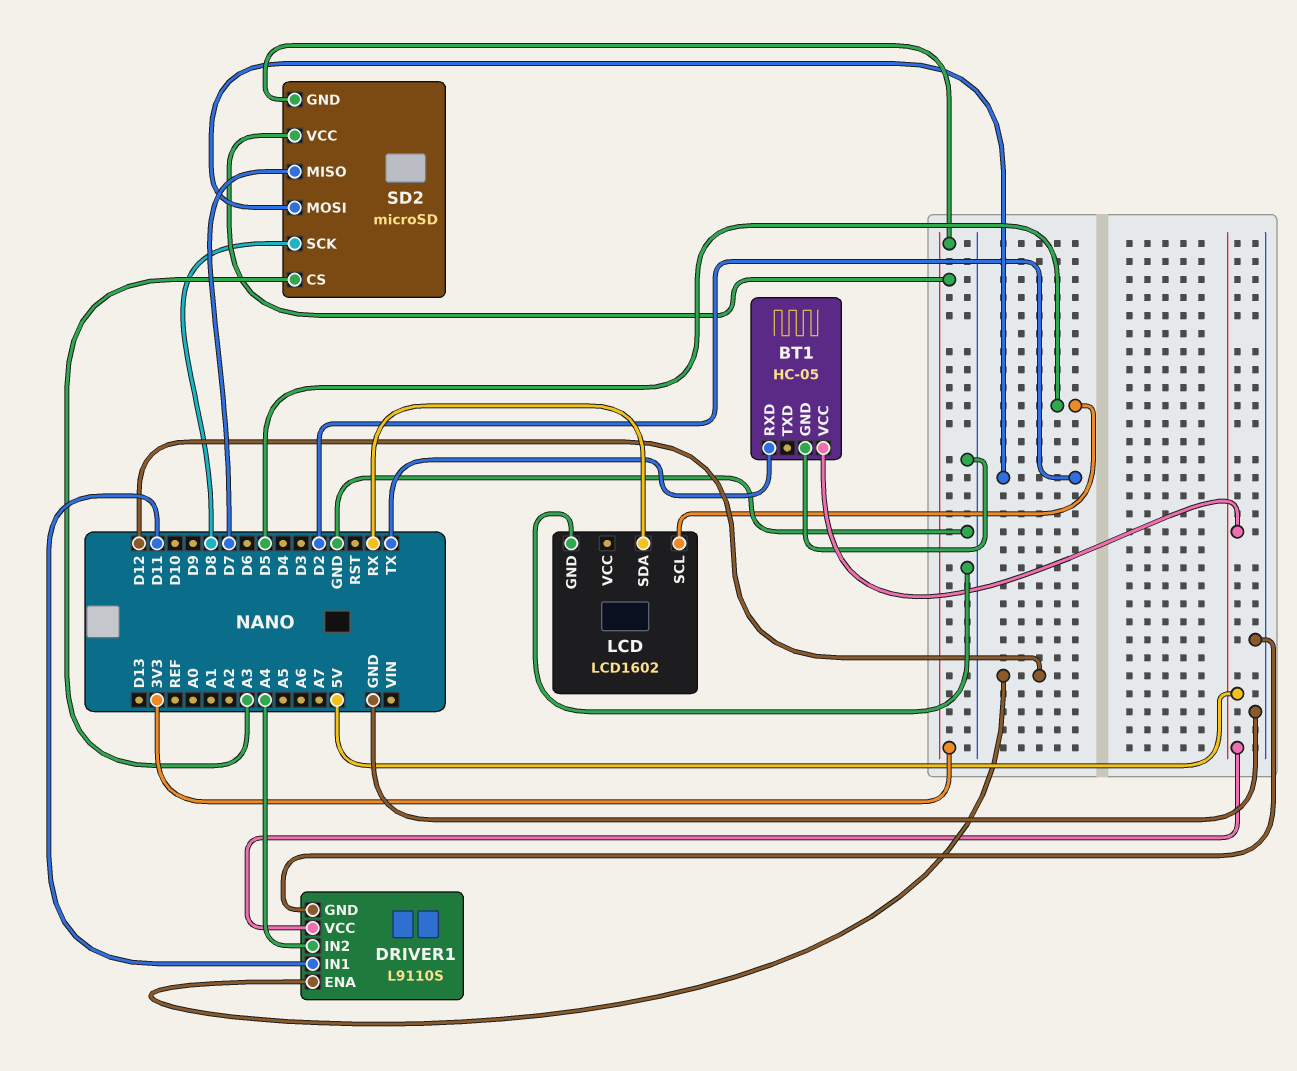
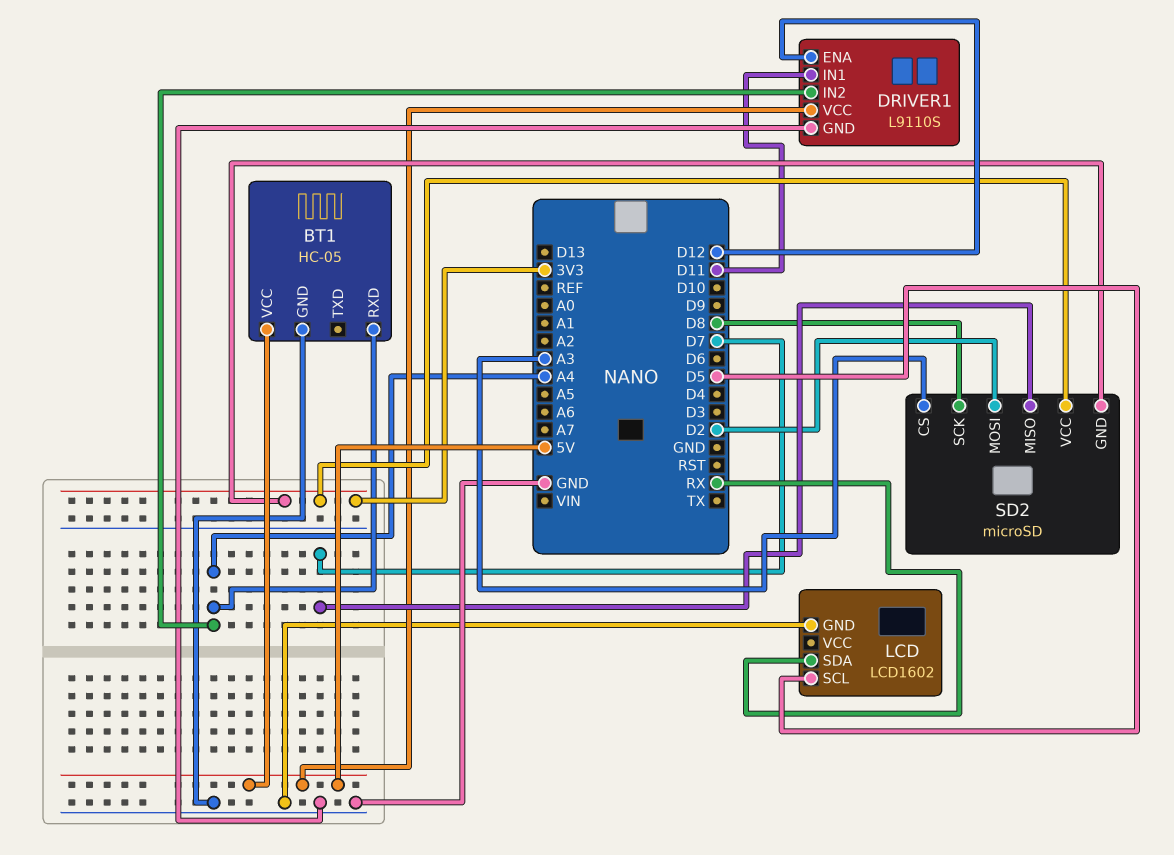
BT1 pin RXD: TX -> A4

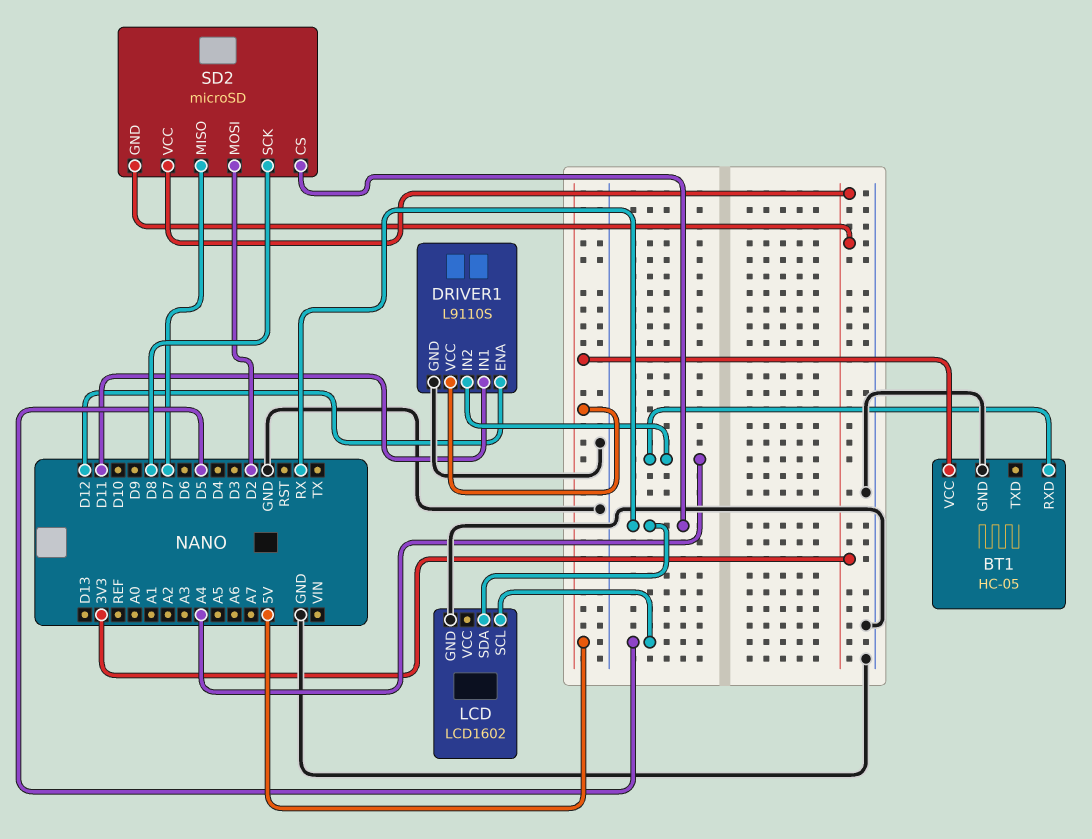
SD2 pin CS: A3 -> RX

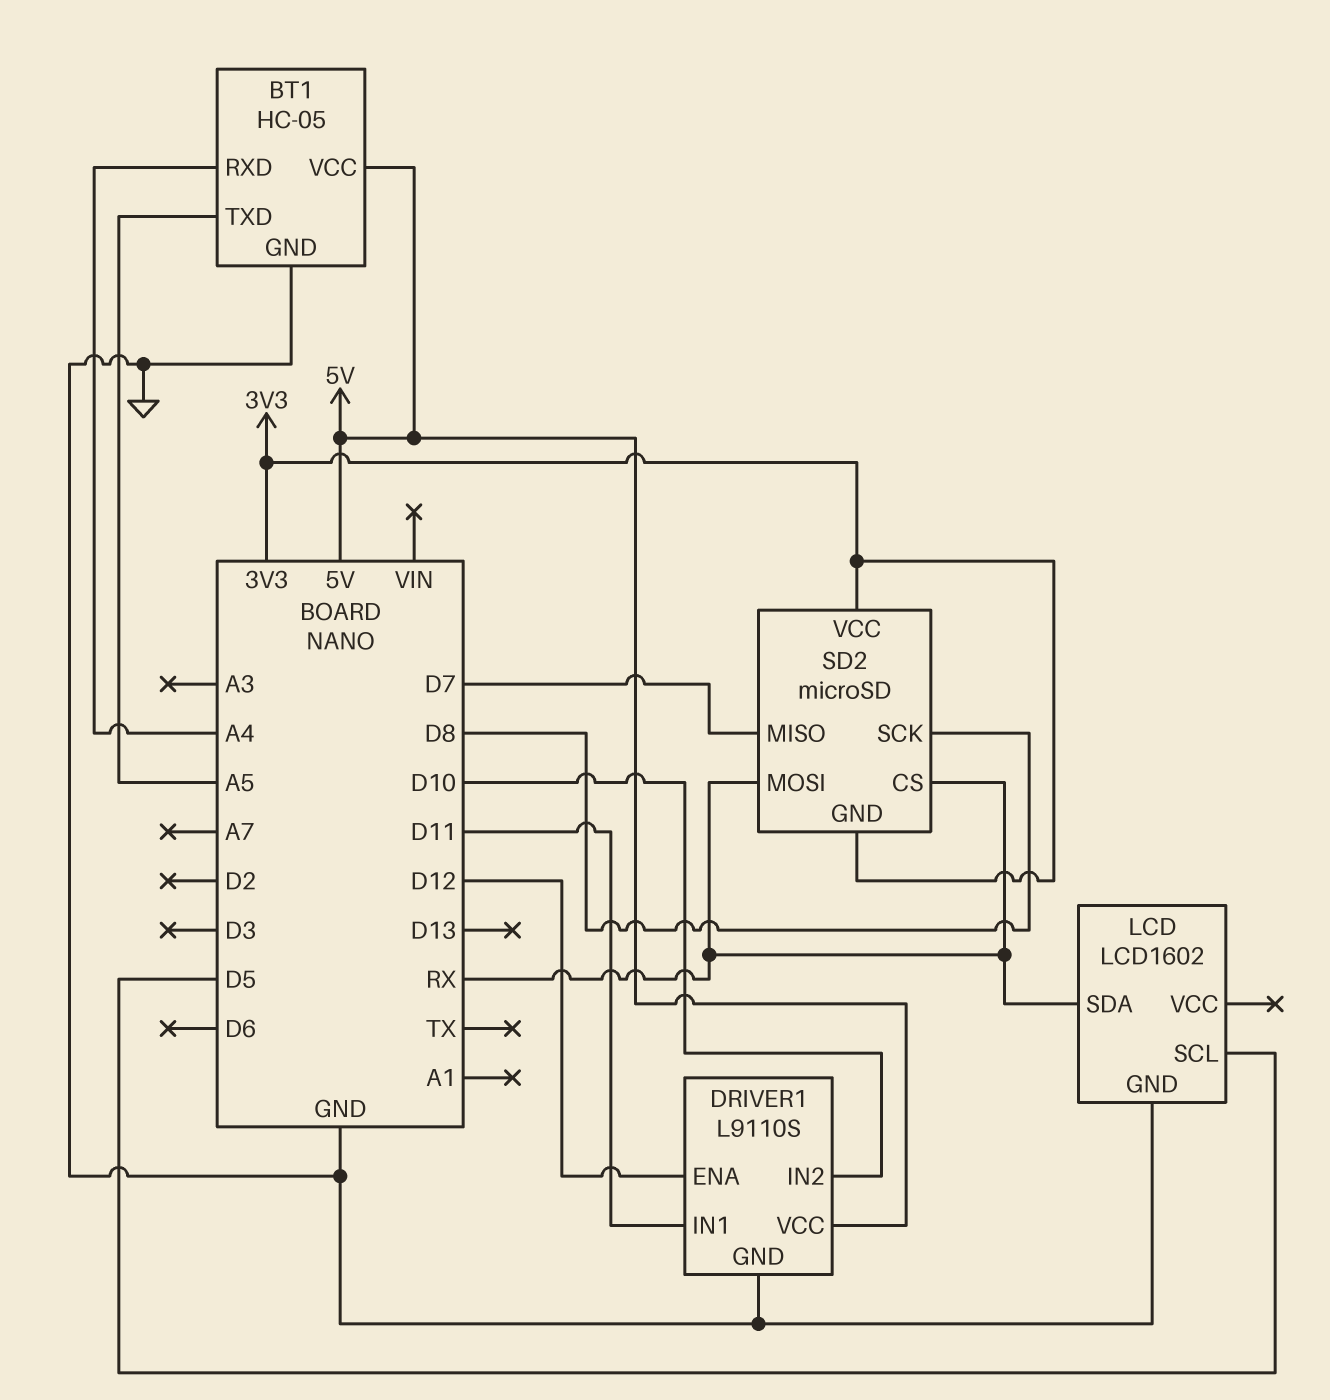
BT1 pin TXD: none -> A5
DRIVER1 pin IN2: A4 -> D10
SD2 pin MOSI: D2 -> RX

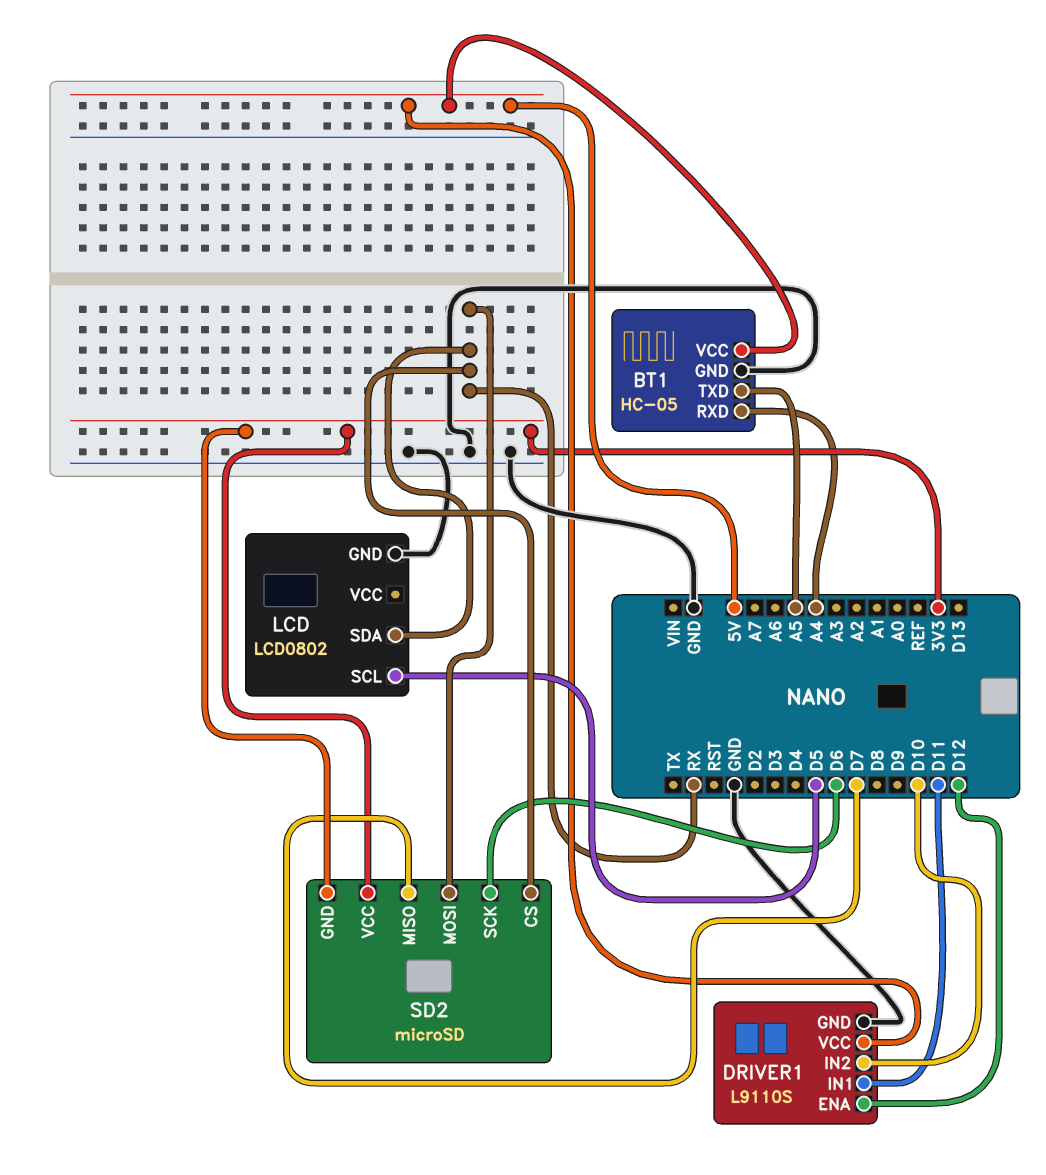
LCD: LCD1602 -> LCD0802
SD2 pin SCK: D8 -> D6

